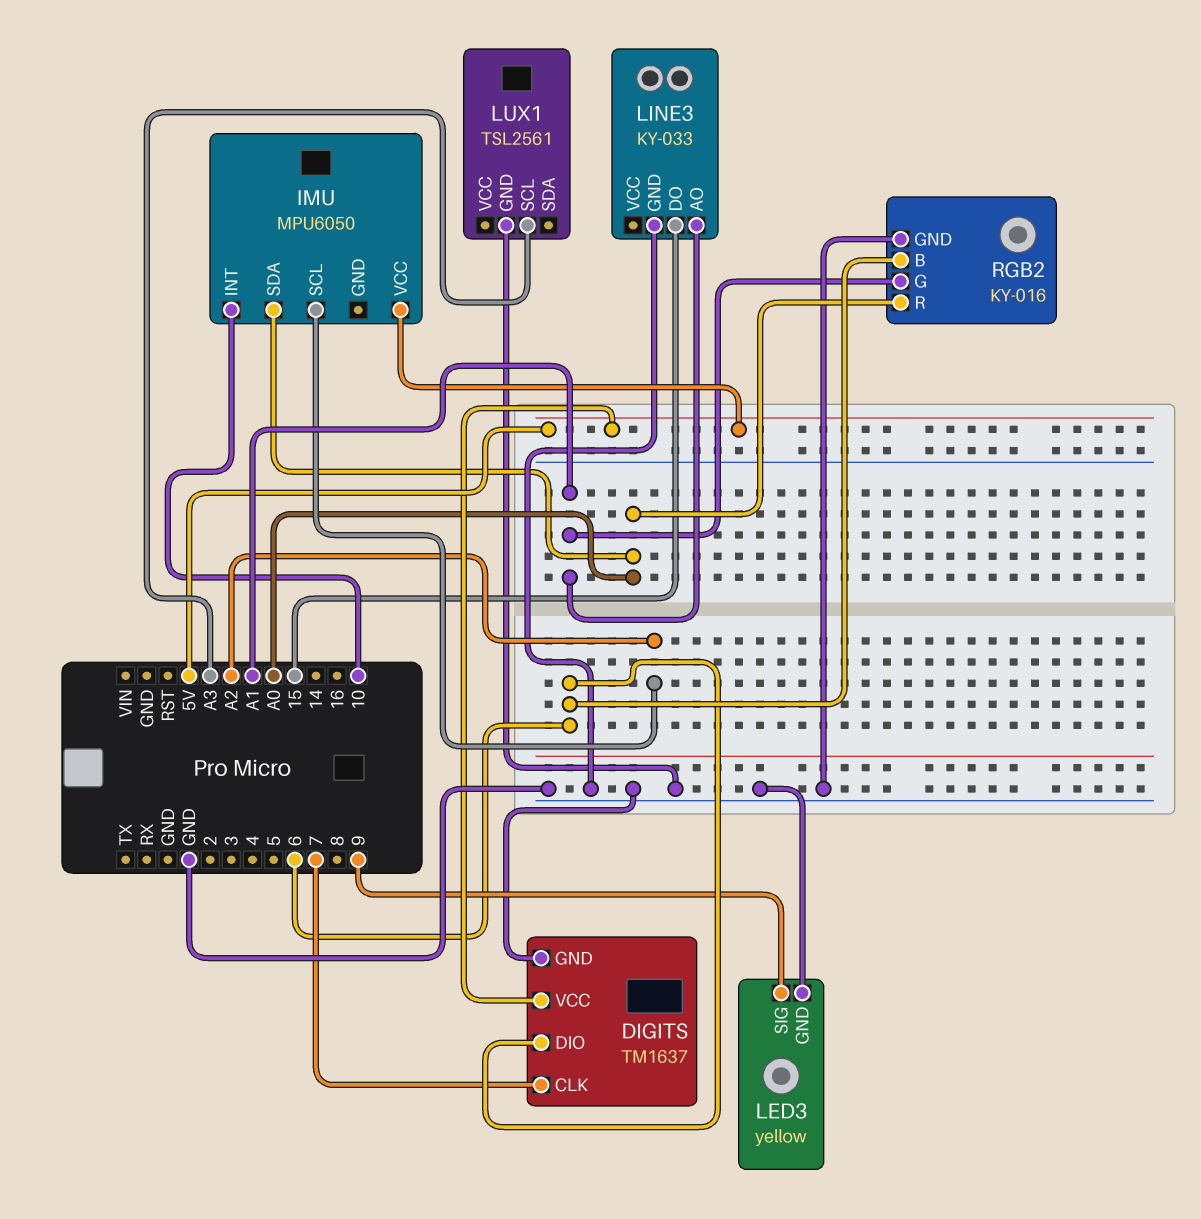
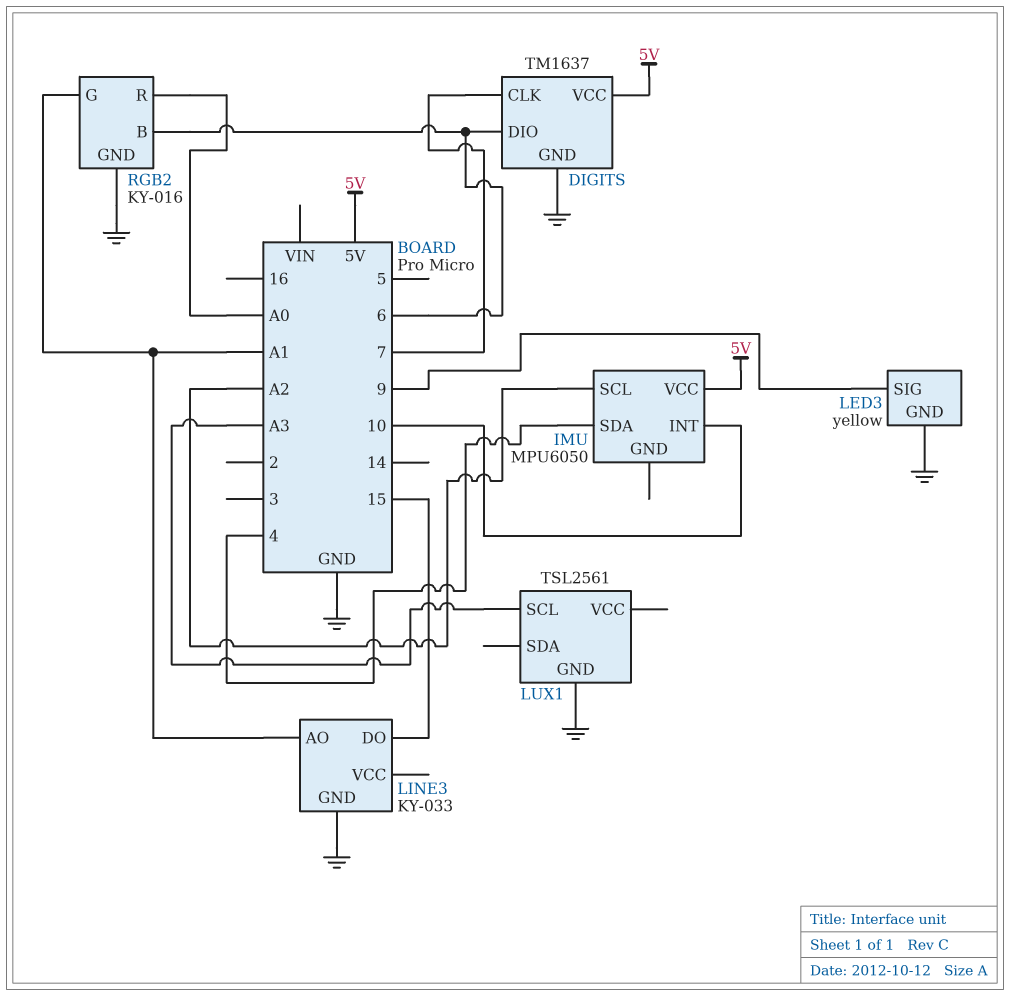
IMU pin SDA: A0 -> 4

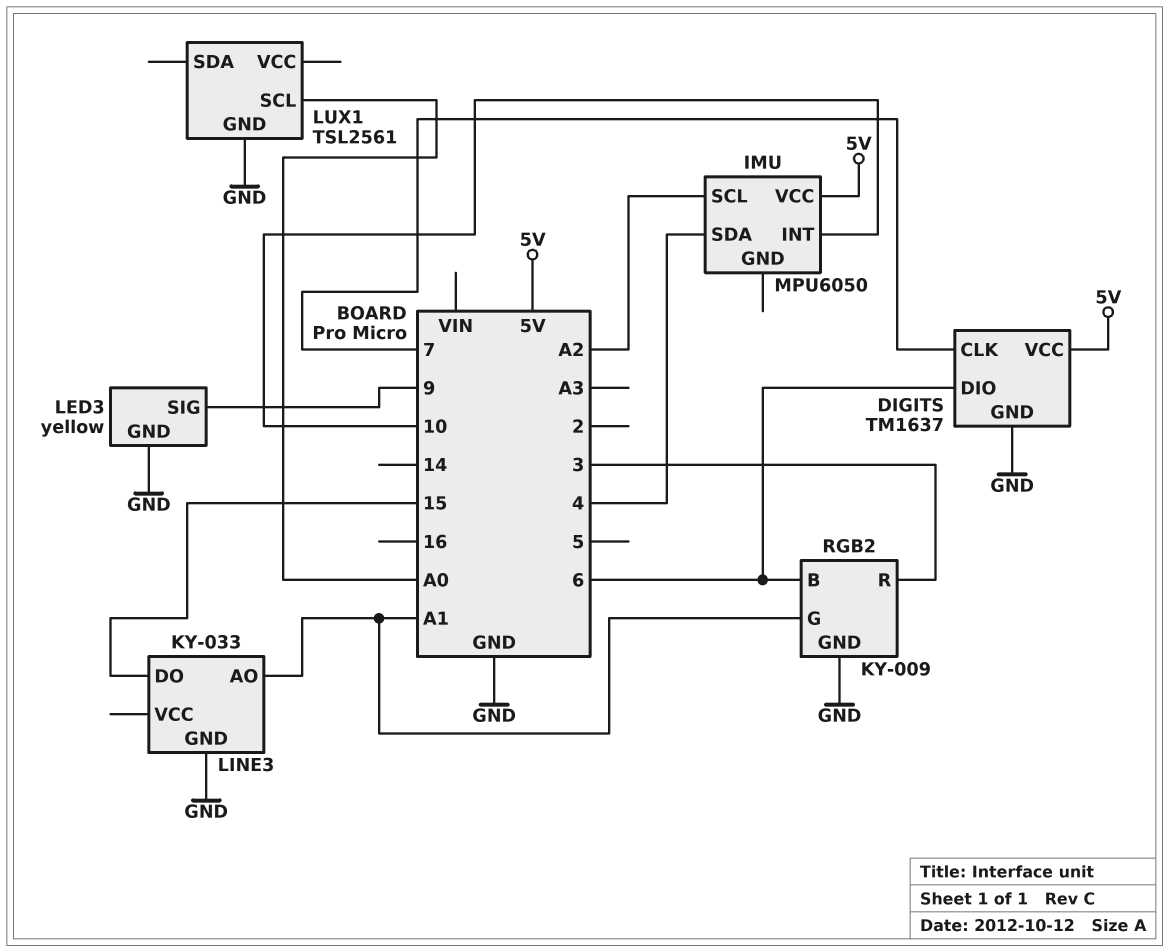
LUX1 pin SCL: A3 -> A0
RGB2: KY-016 -> KY-009
RGB2 pin R: A0 -> 3

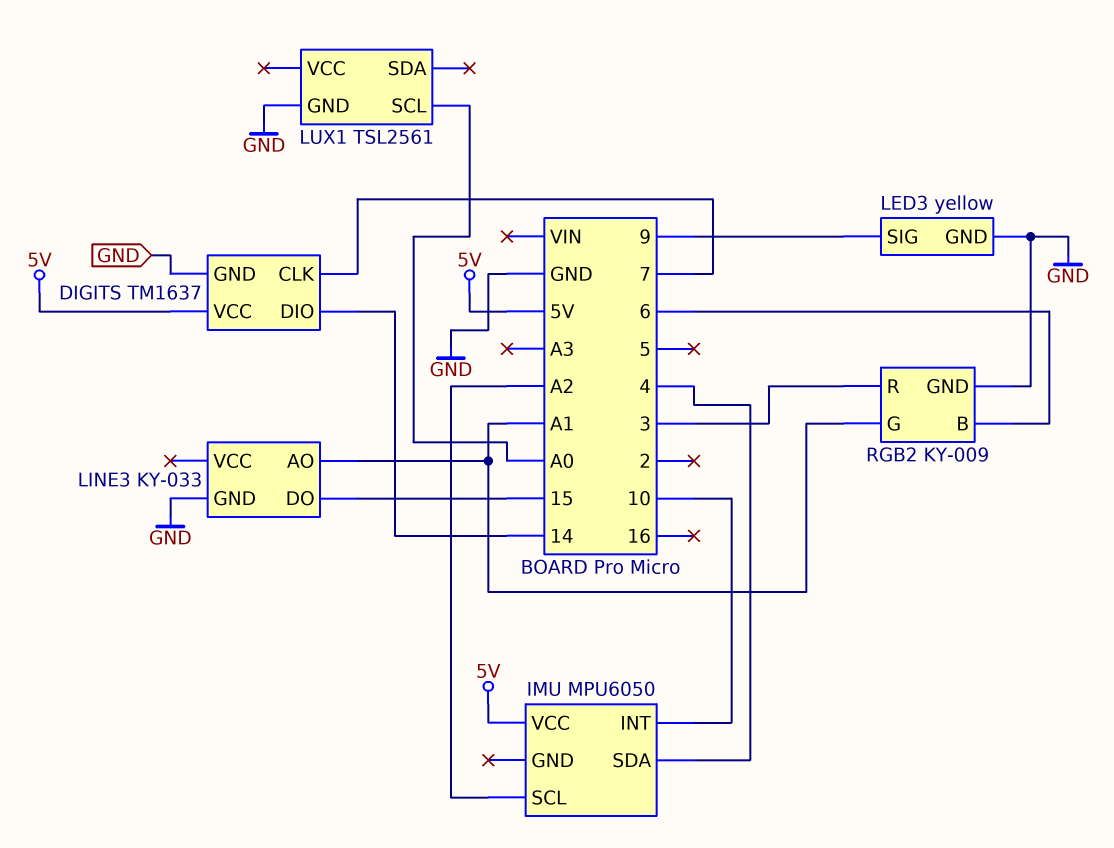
DIGITS pin DIO: 6 -> 14

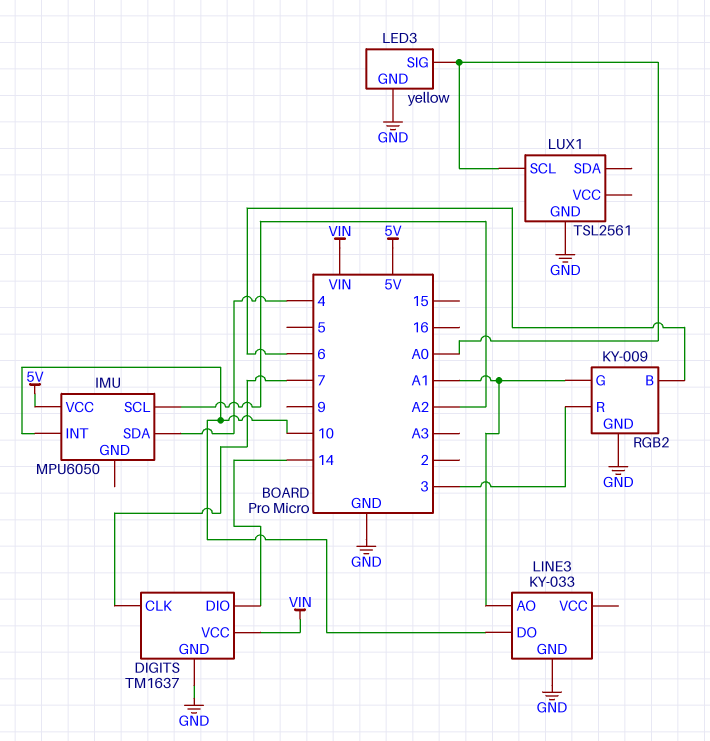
DIGITS pin VCC: 5V -> VIN
LED3 pin SIG: 9 -> A0
LINE3 pin DO: 15 -> 10

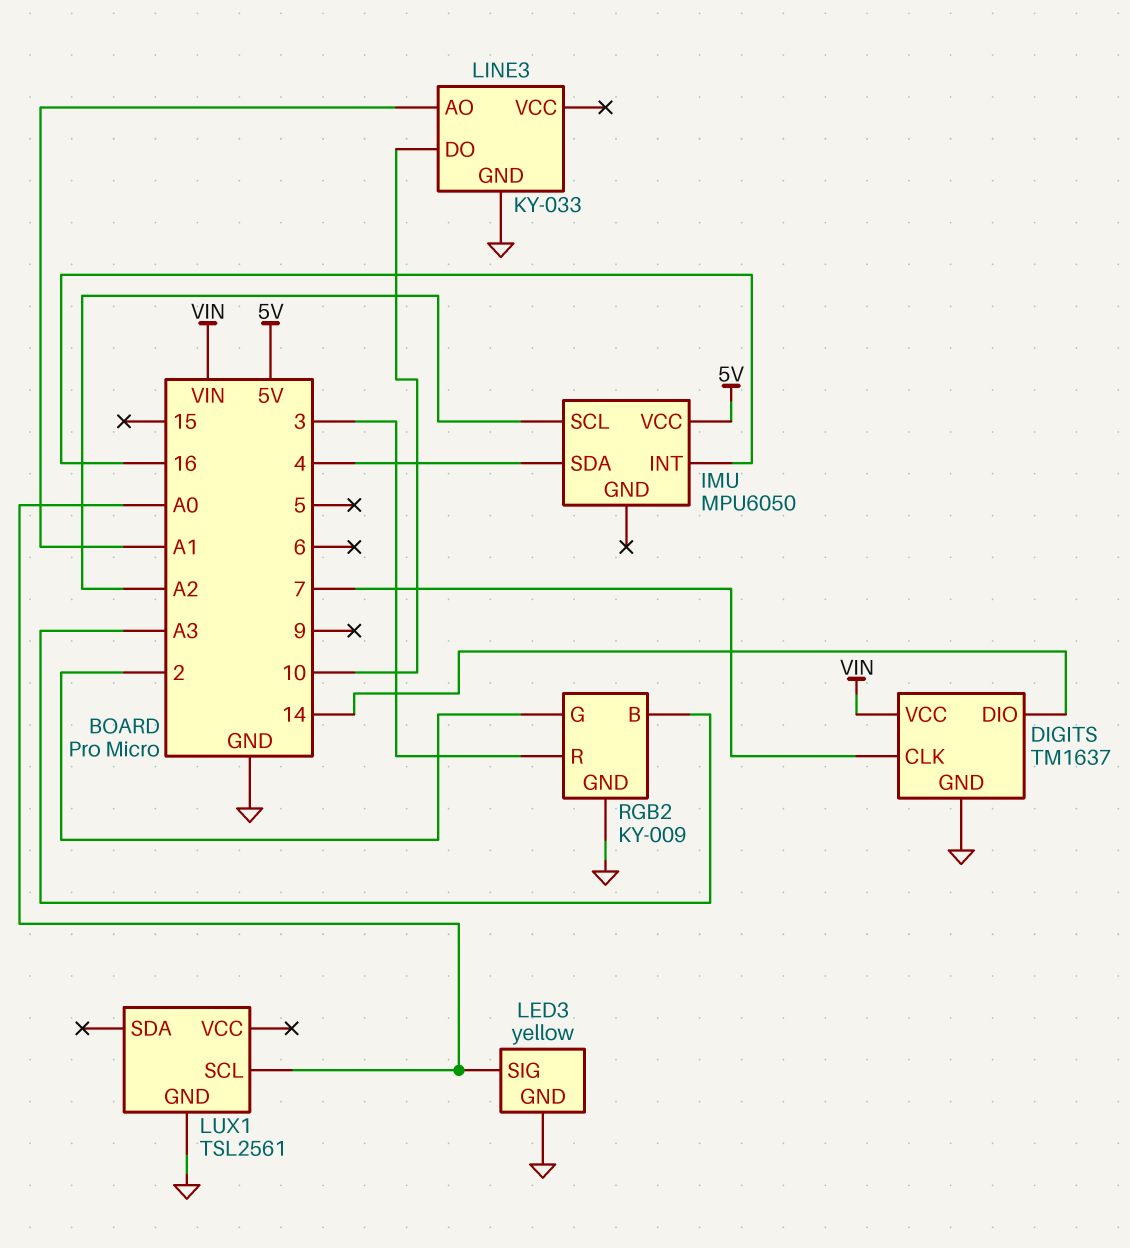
IMU pin INT: 10 -> 16
RGB2 pin B: 6 -> A3
RGB2 pin G: A1 -> 2

